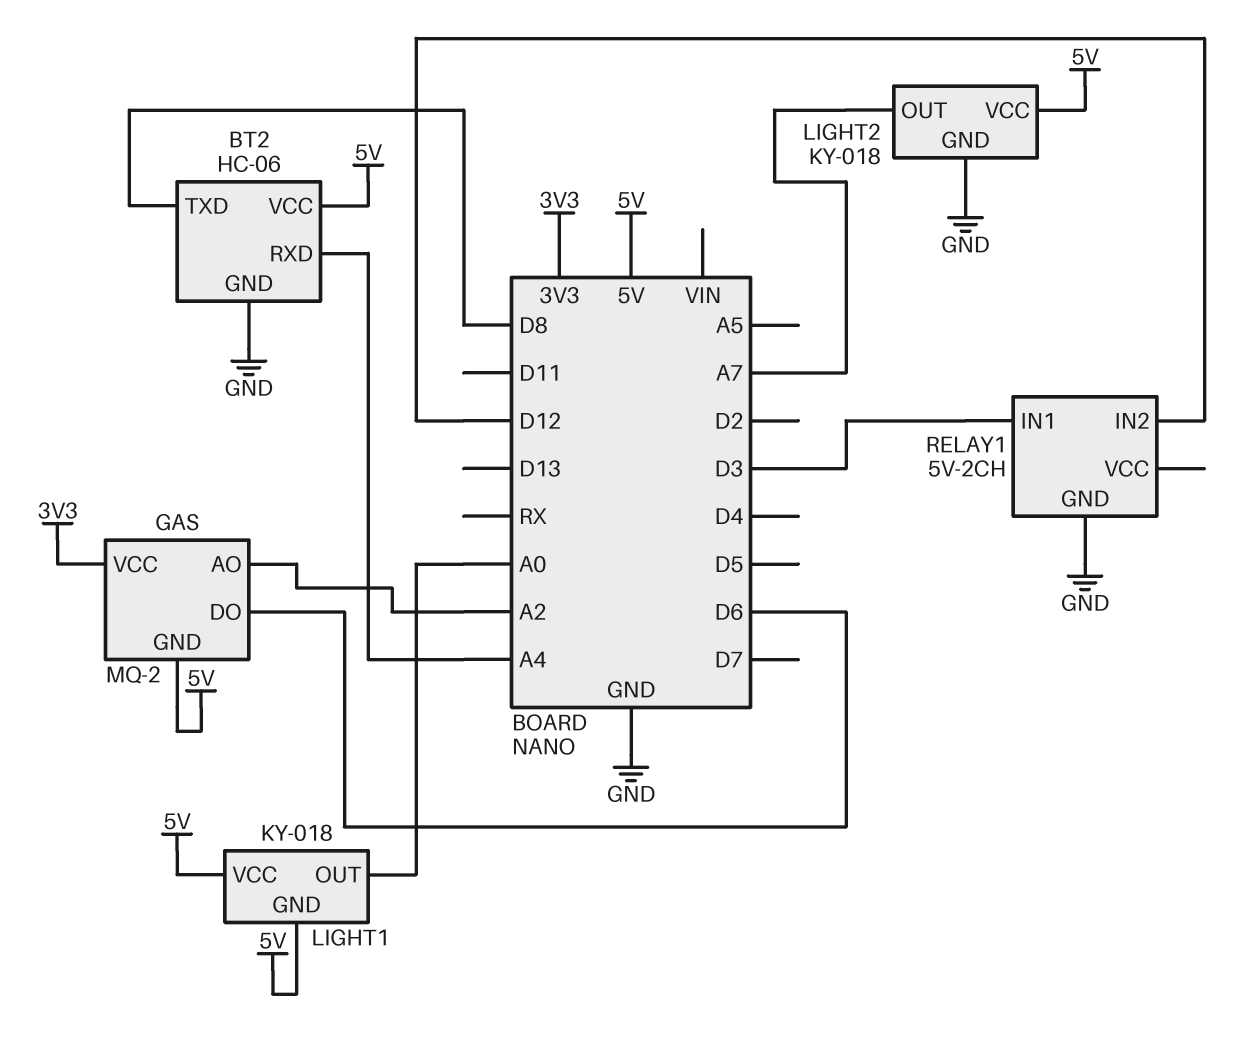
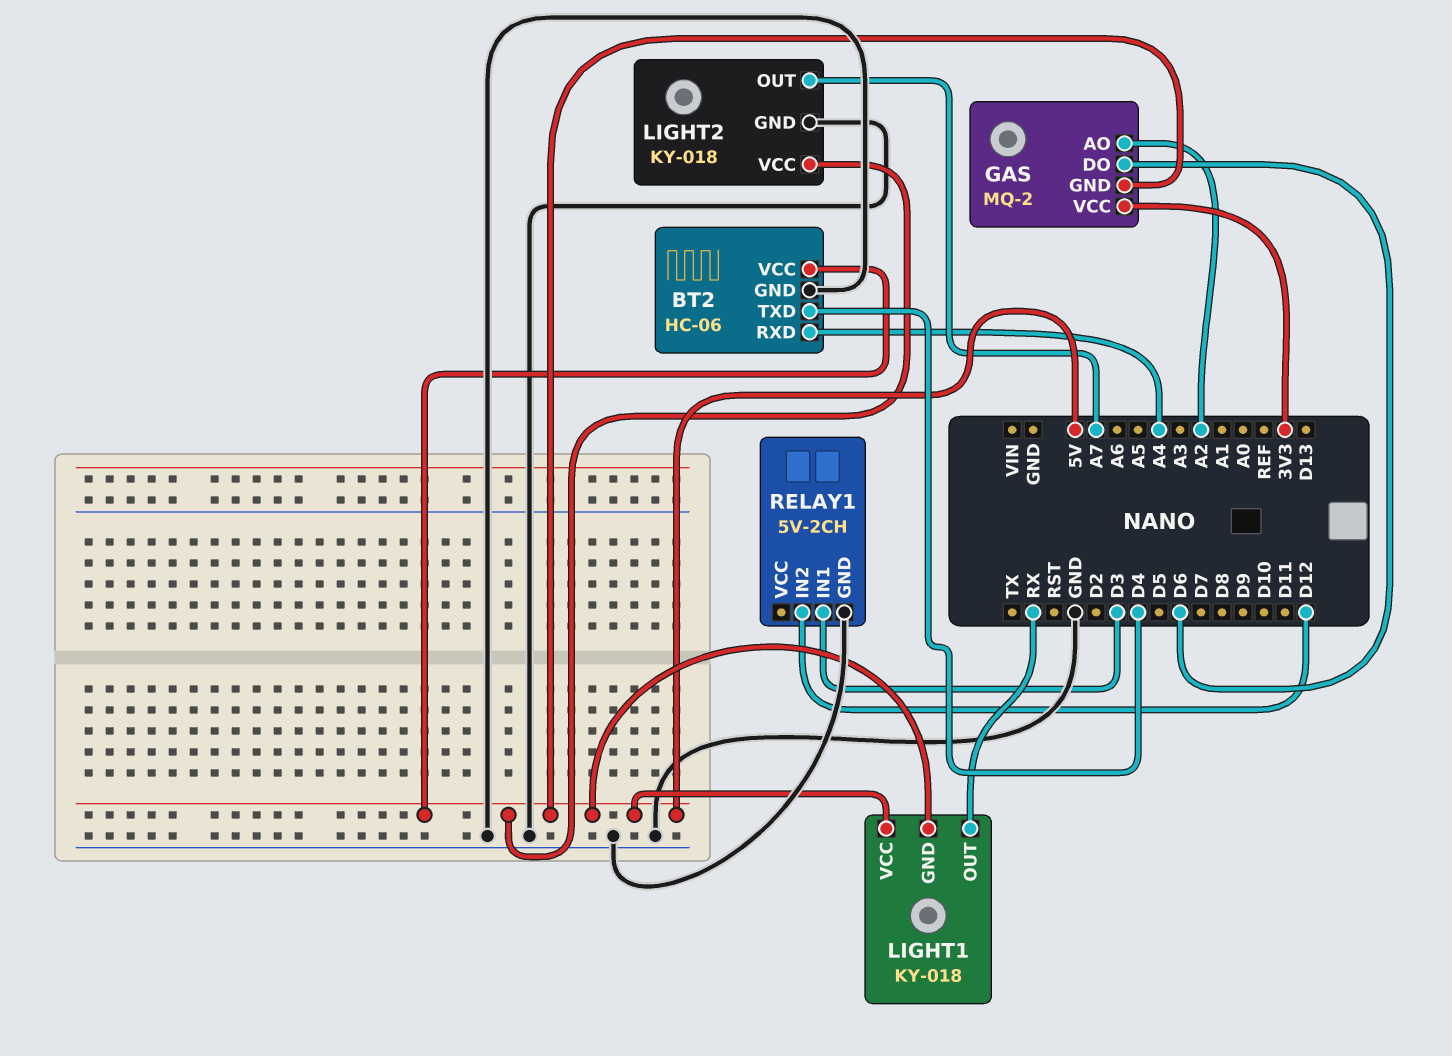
BT2 pin TXD: D8 -> D4
LIGHT1 pin OUT: A0 -> RX

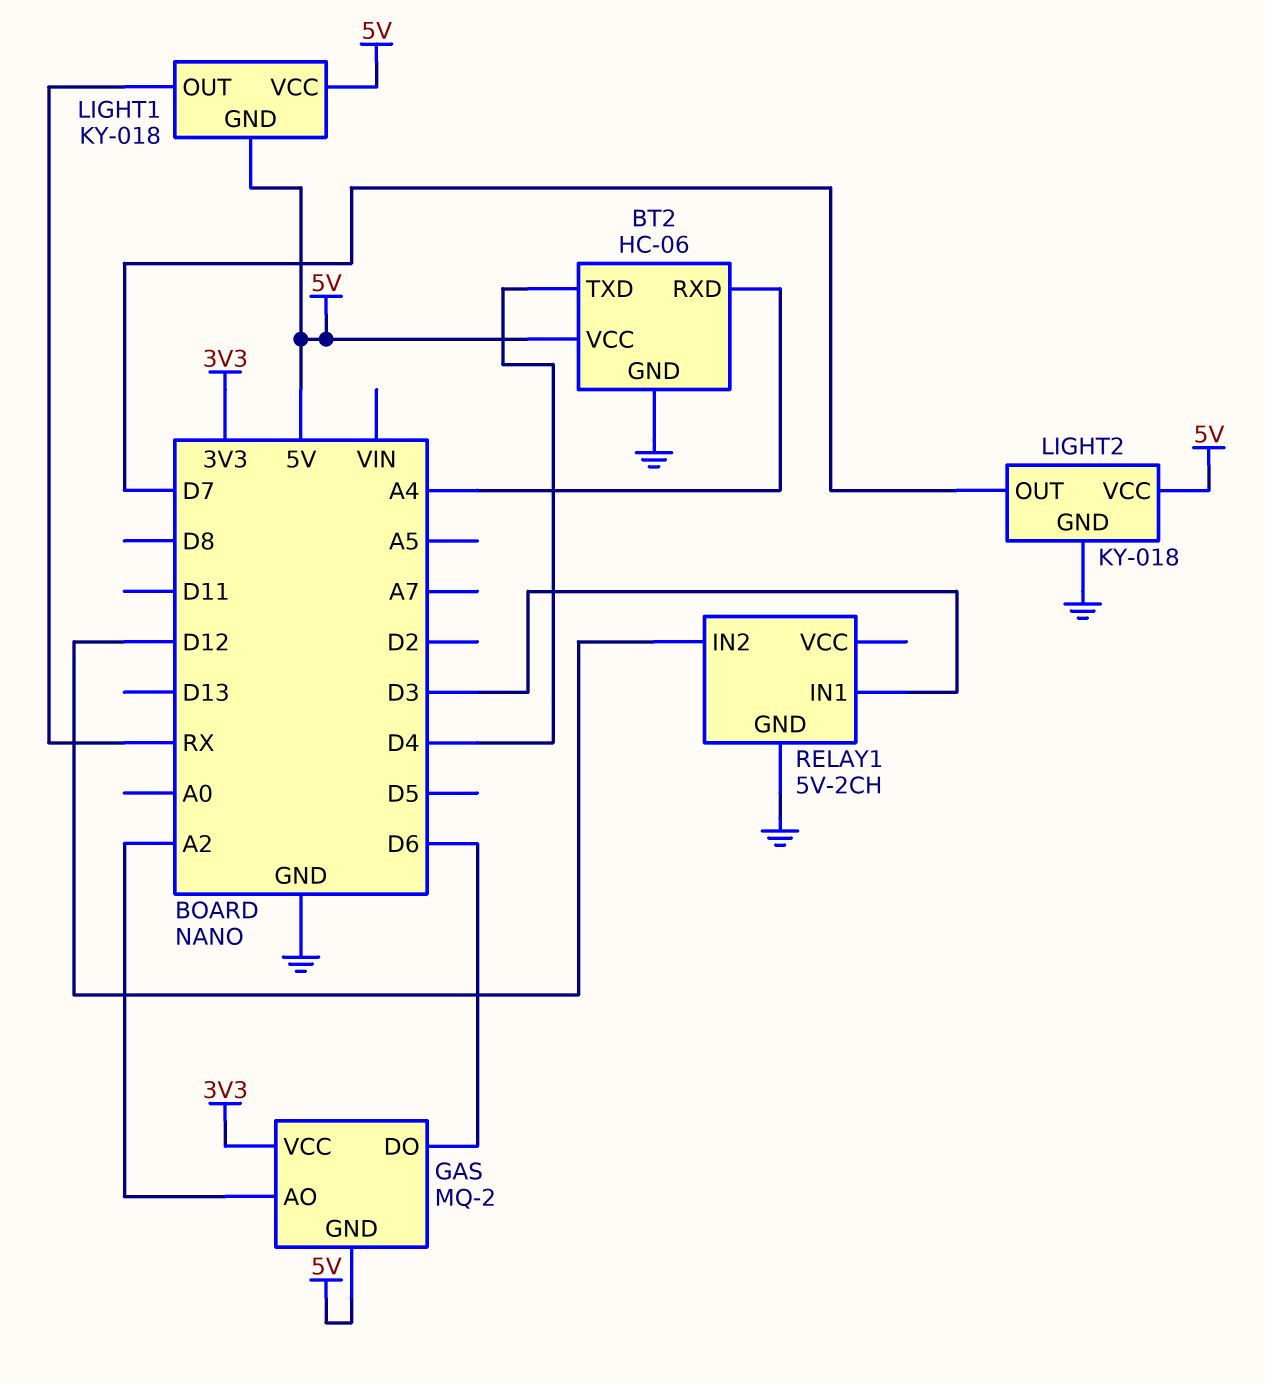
LIGHT2 pin OUT: A7 -> D7

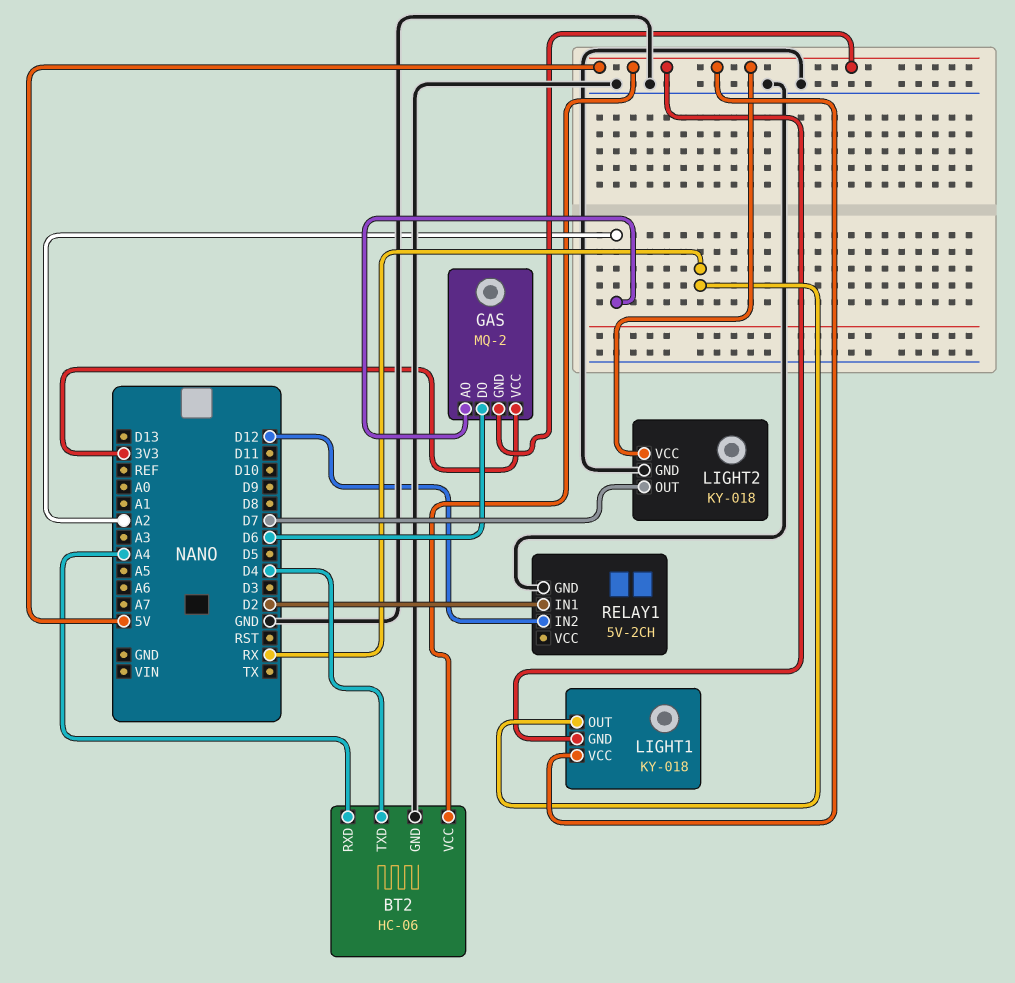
RELAY1 pin IN1: D3 -> D2

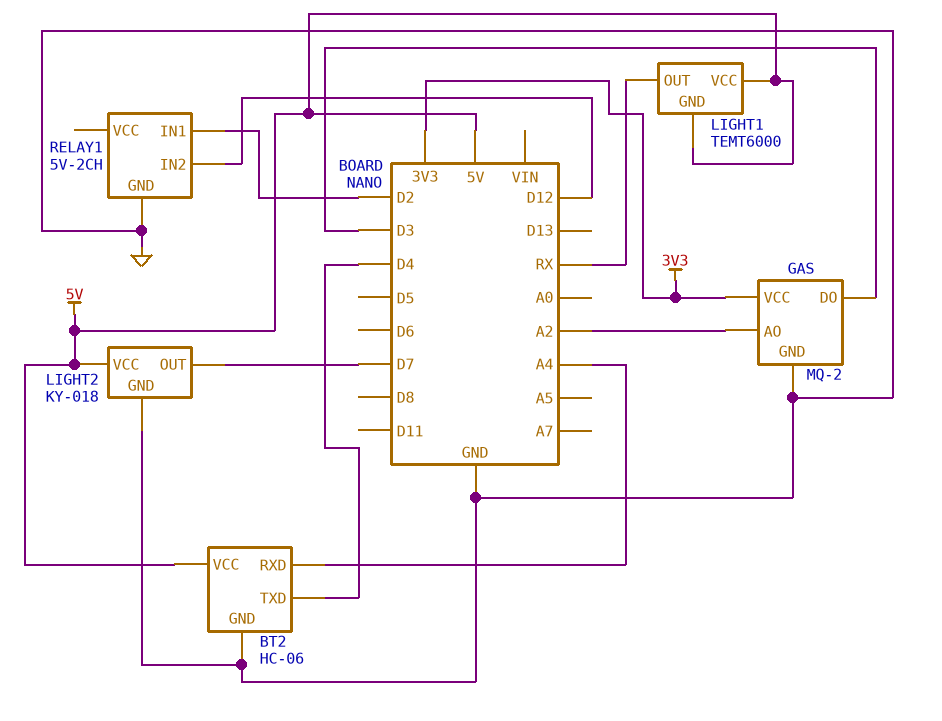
GAS pin DO: D6 -> D3
GAS pin GND: 5V -> GND
LIGHT1: KY-018 -> TEMT6000

